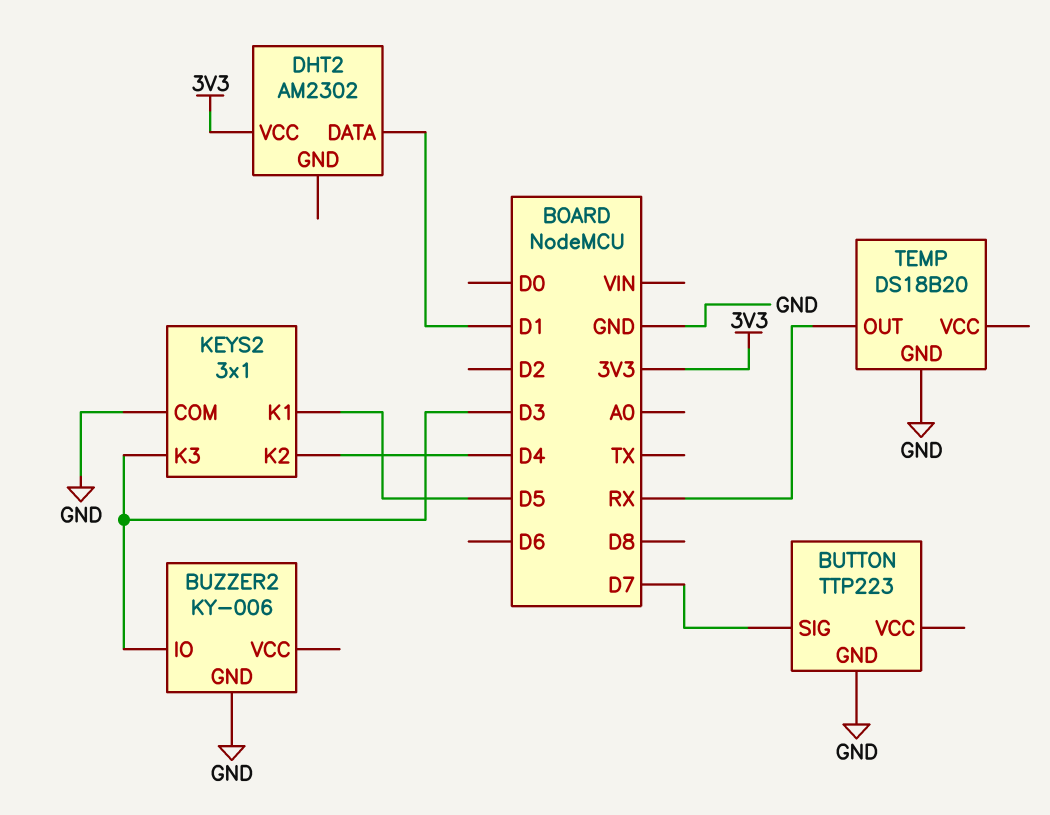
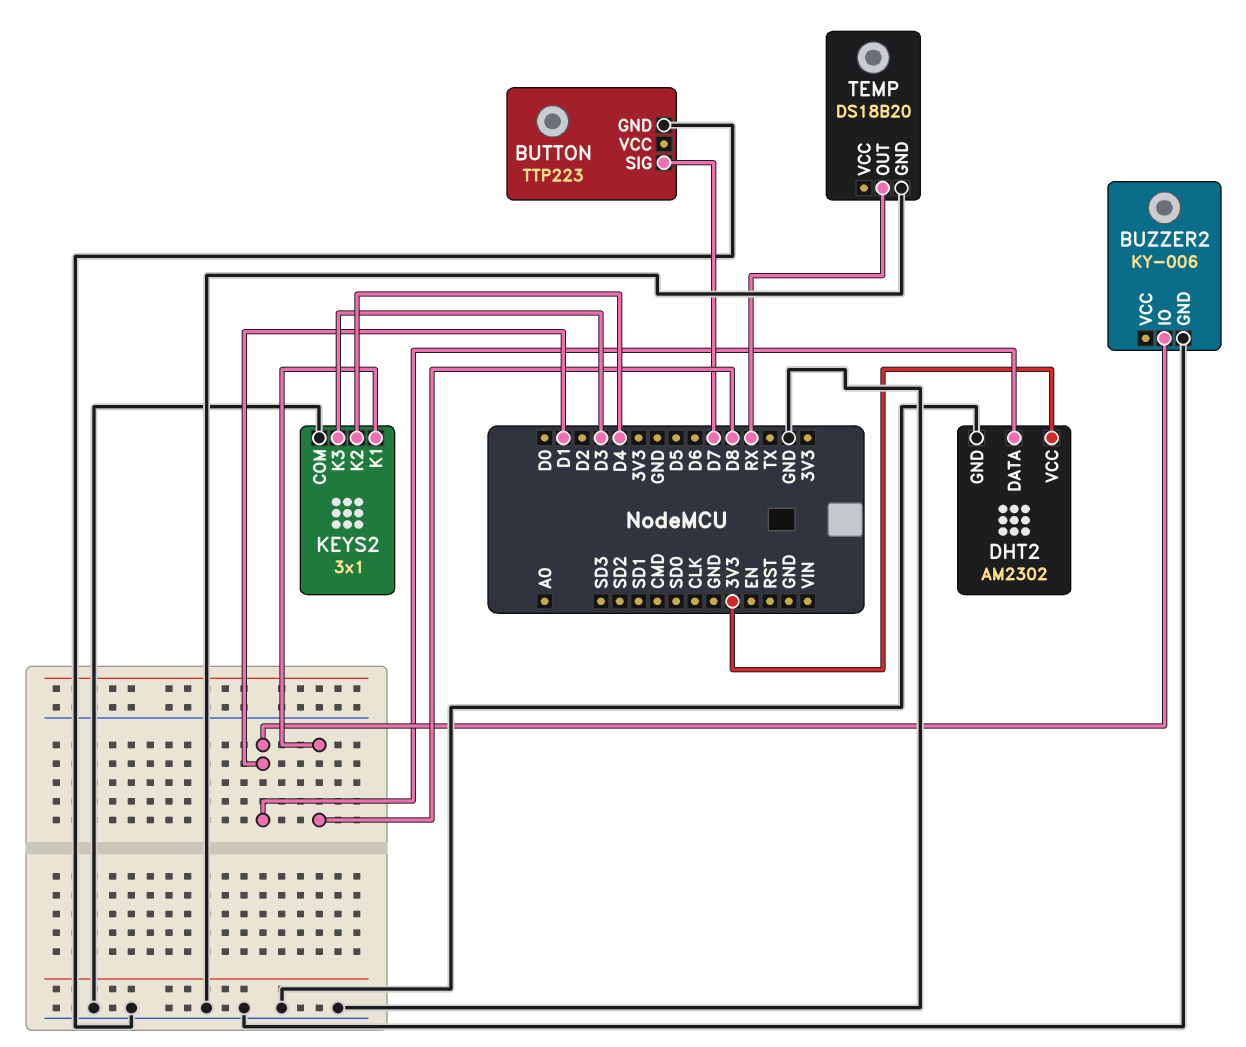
BUZZER2 pin IO: D3 -> D1
DHT2 pin GND: none -> GND
KEYS2 pin K1: D5 -> D8

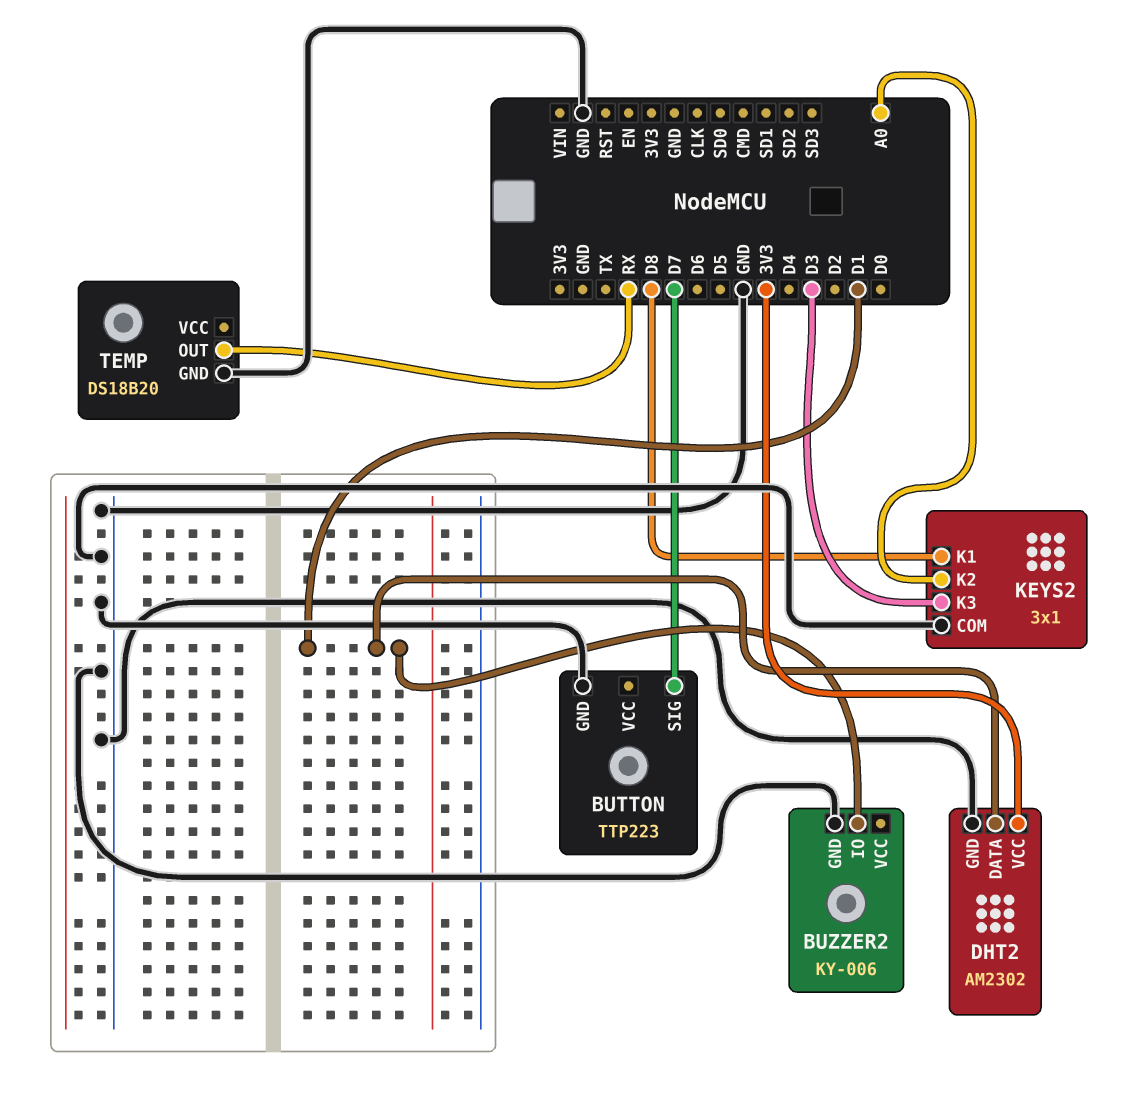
KEYS2 pin K2: D4 -> A0

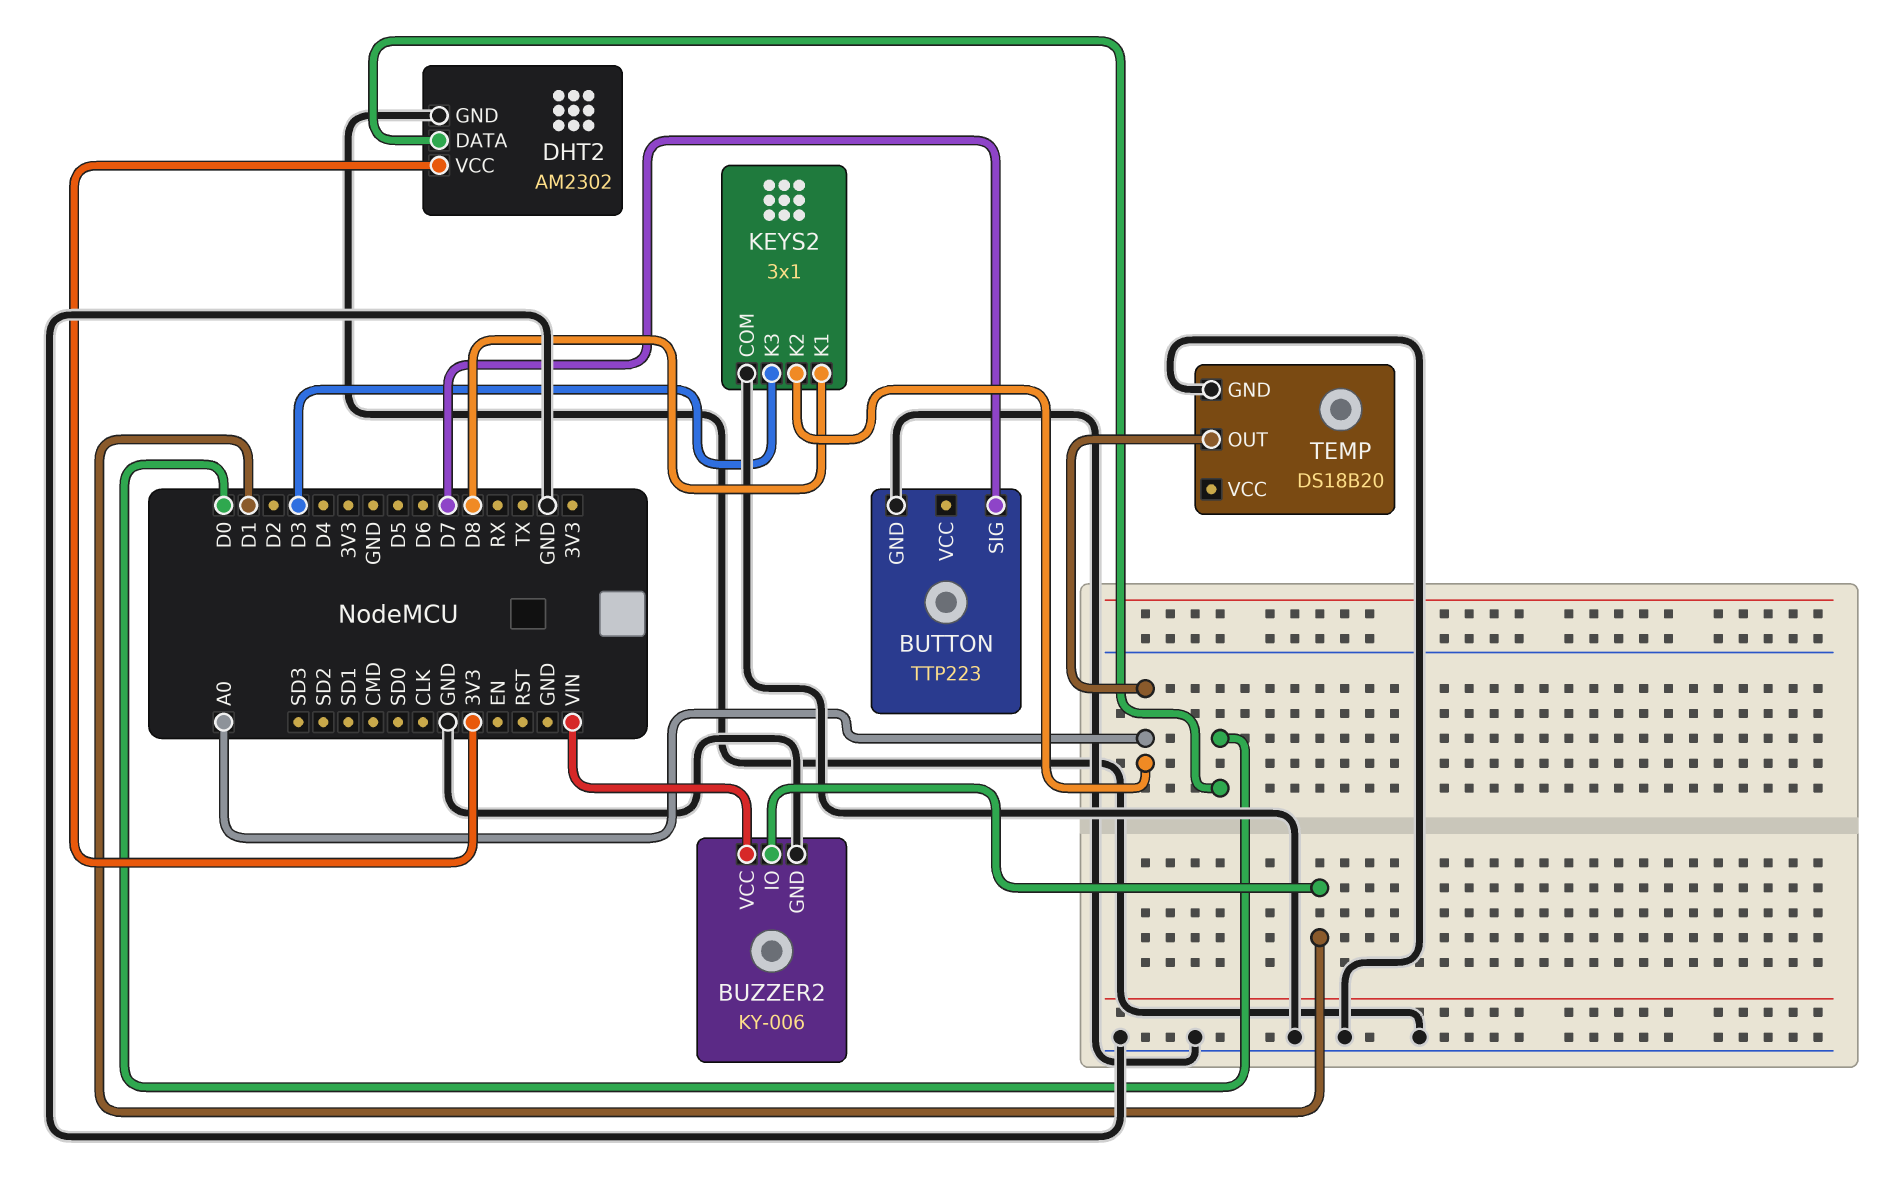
BUZZER2 pin VCC: none -> VIN
DHT2 pin DATA: D1 -> D0
TEMP pin OUT: RX -> A0

